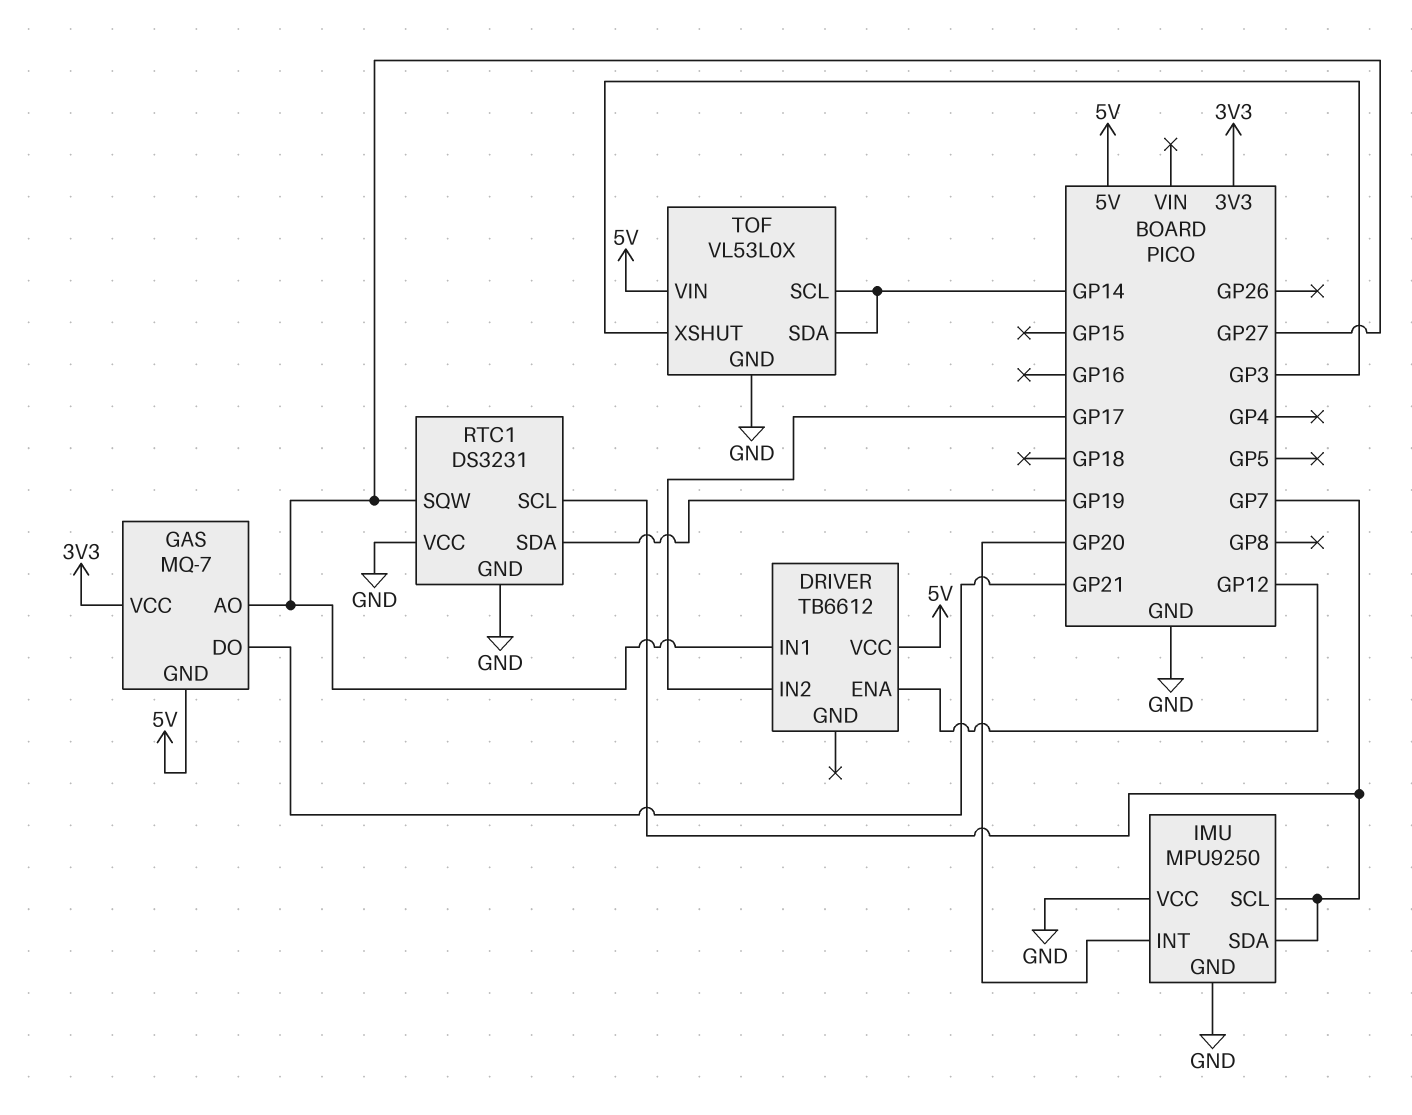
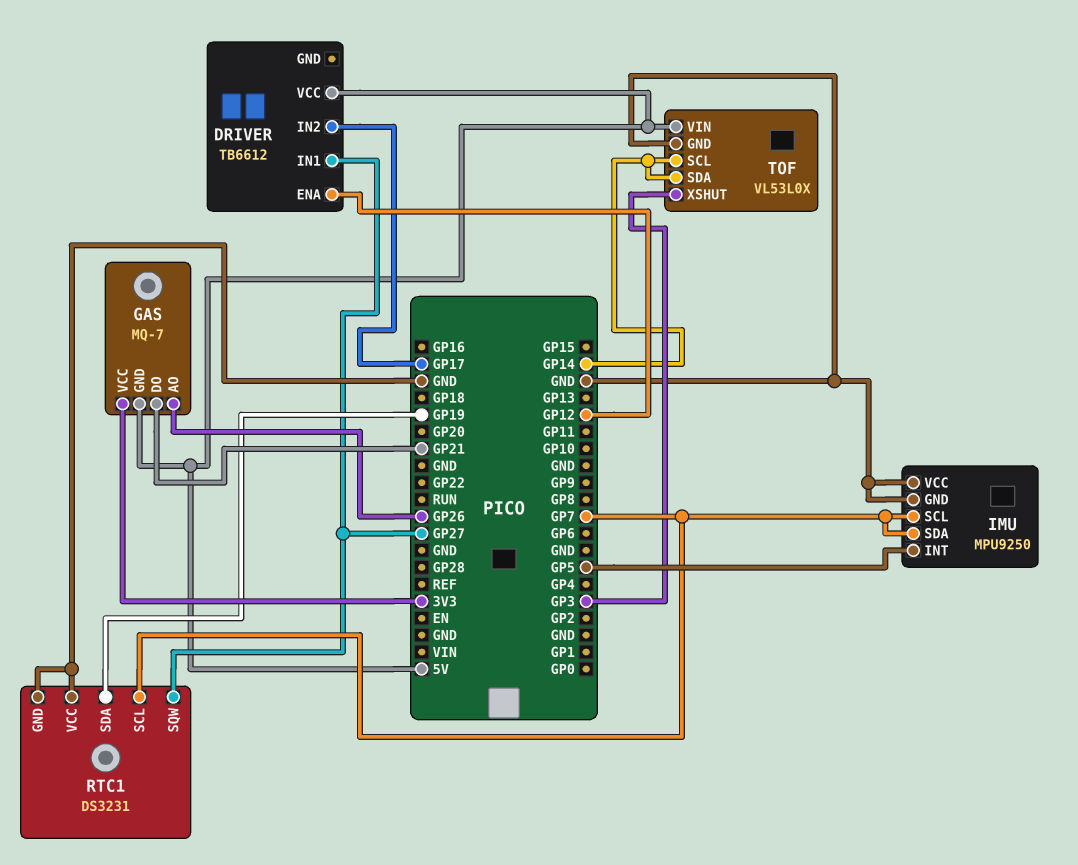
GAS pin AO: GP27 -> GP26
IMU pin INT: GP20 -> GP5

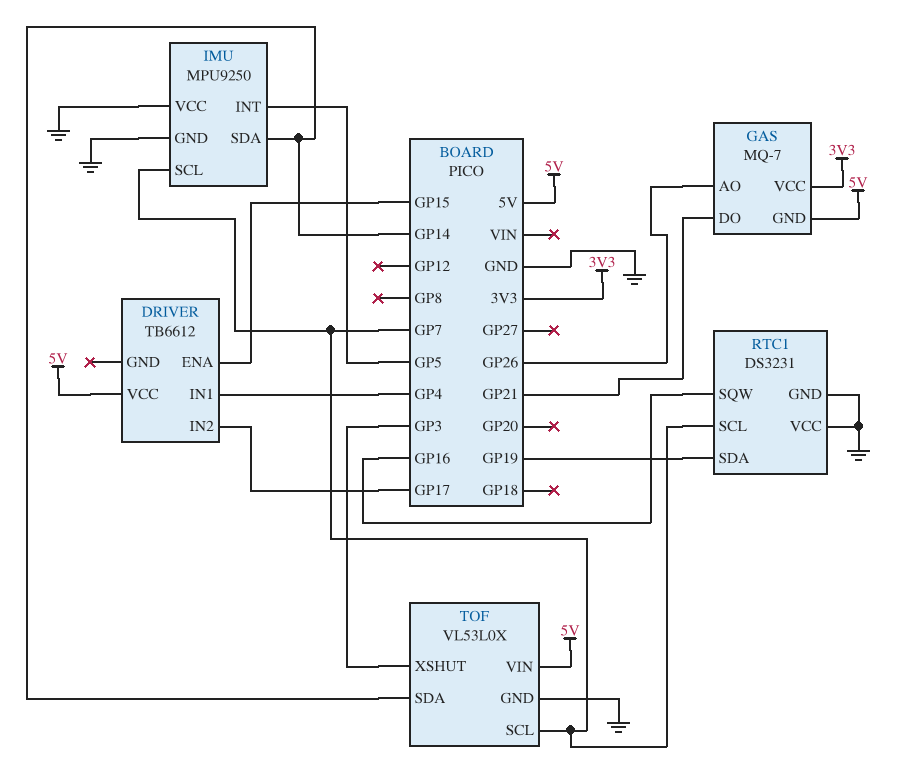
DRIVER pin ENA: GP12 -> GP15
DRIVER pin IN1: GP27 -> GP4
IMU pin SDA: GP7 -> GP14
RTC1 pin SQW: GP27 -> GP16
TOF pin SCL: GP14 -> GP7

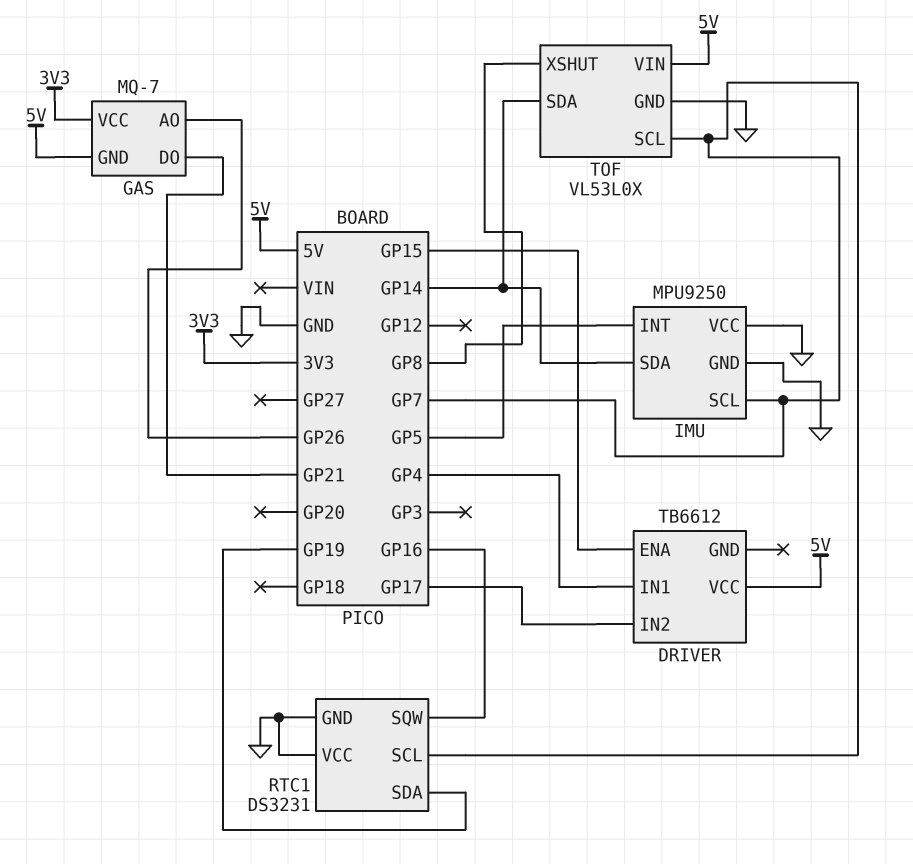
TOF pin XSHUT: GP3 -> GP8

